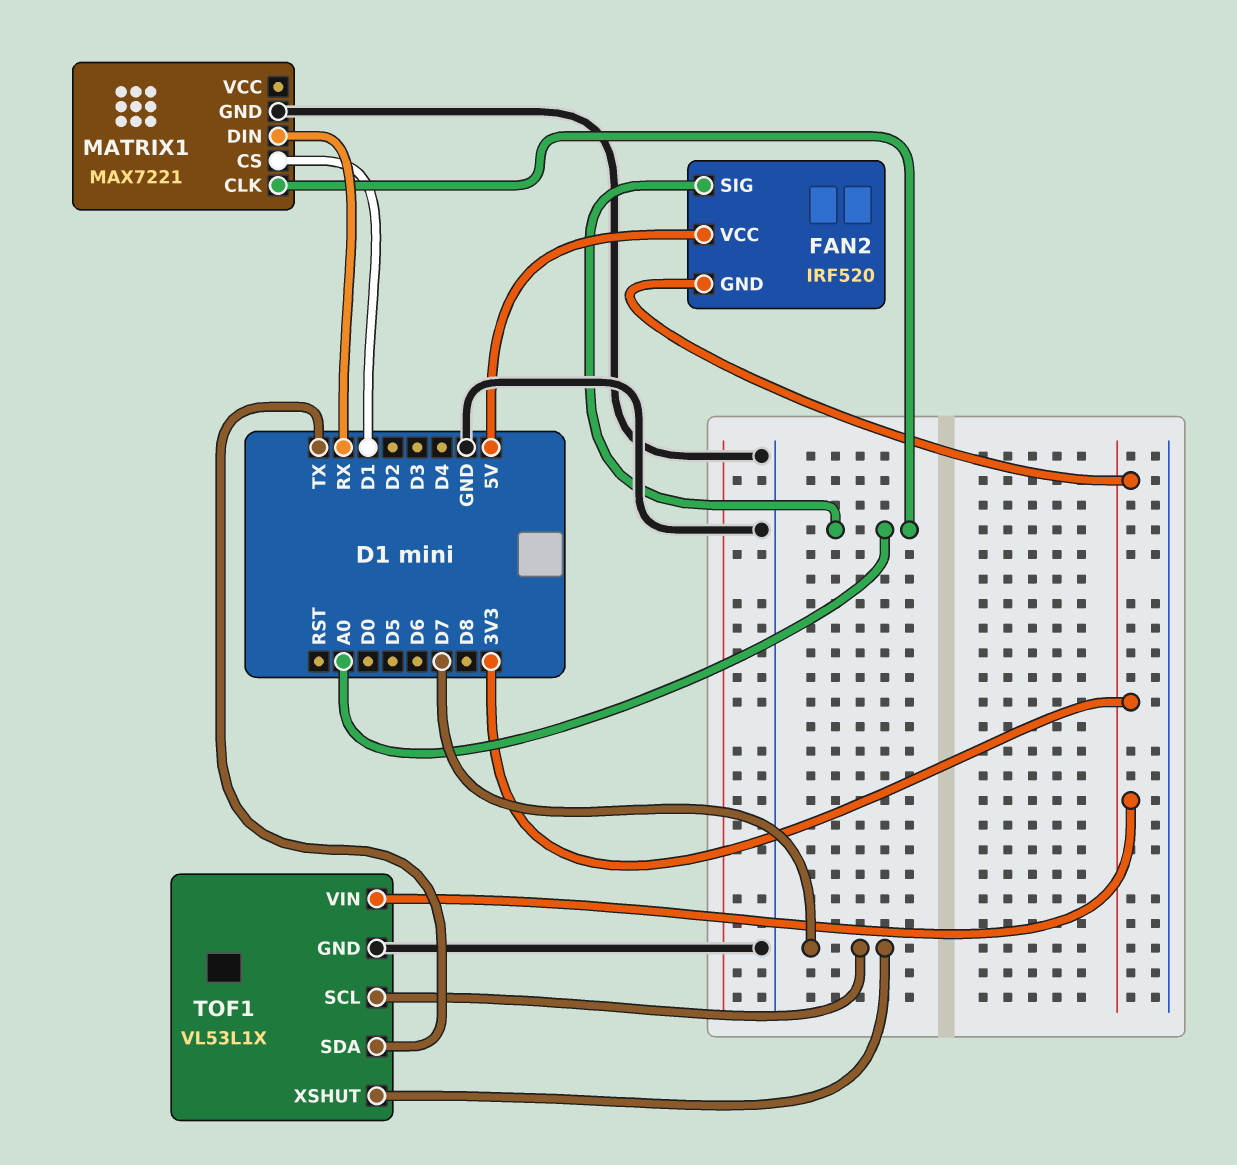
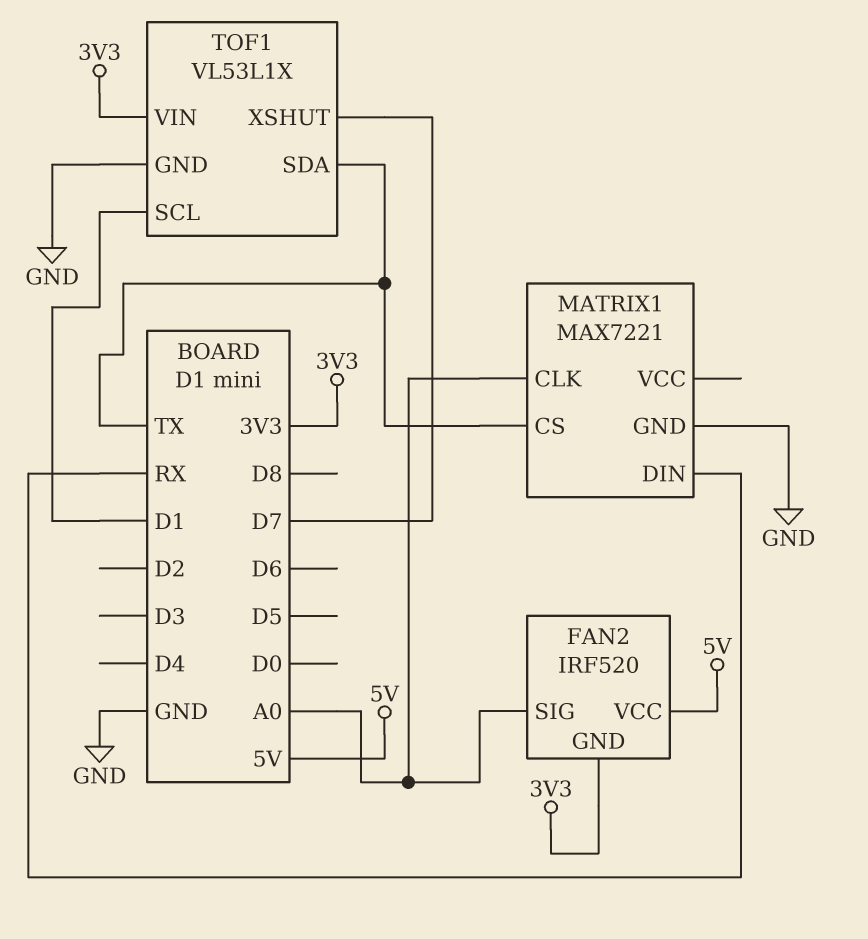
MATRIX1 pin CS: D1 -> TX
TOF1 pin SCL: D7 -> D1

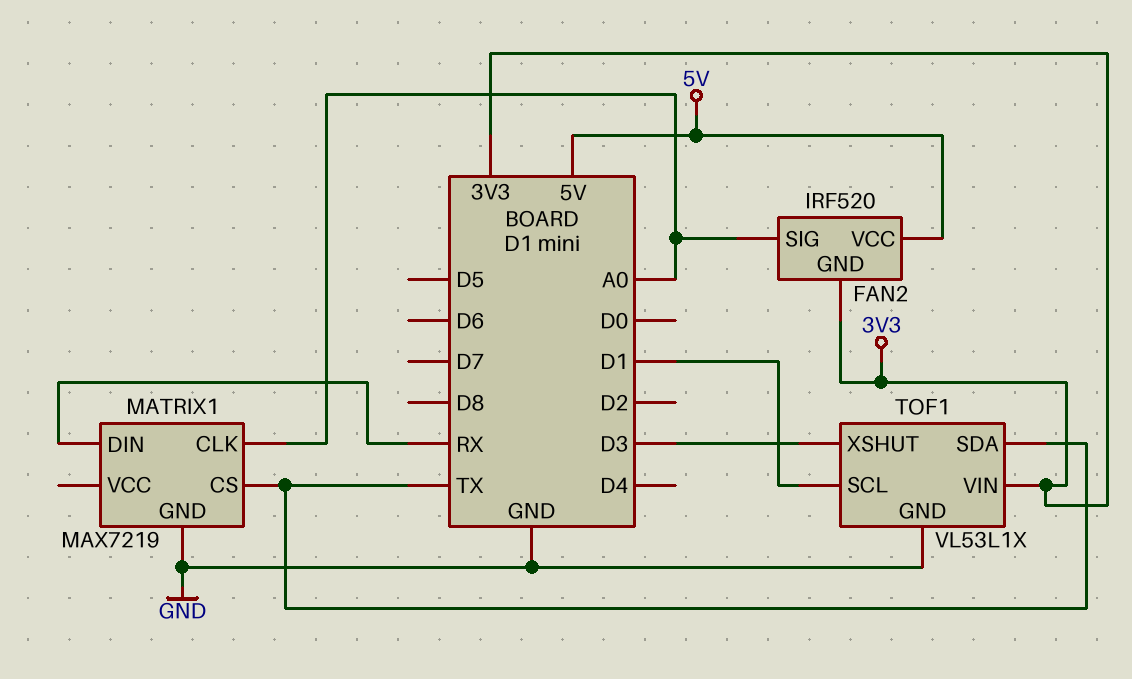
MATRIX1: MAX7221 -> MAX7219
TOF1 pin XSHUT: D7 -> D3

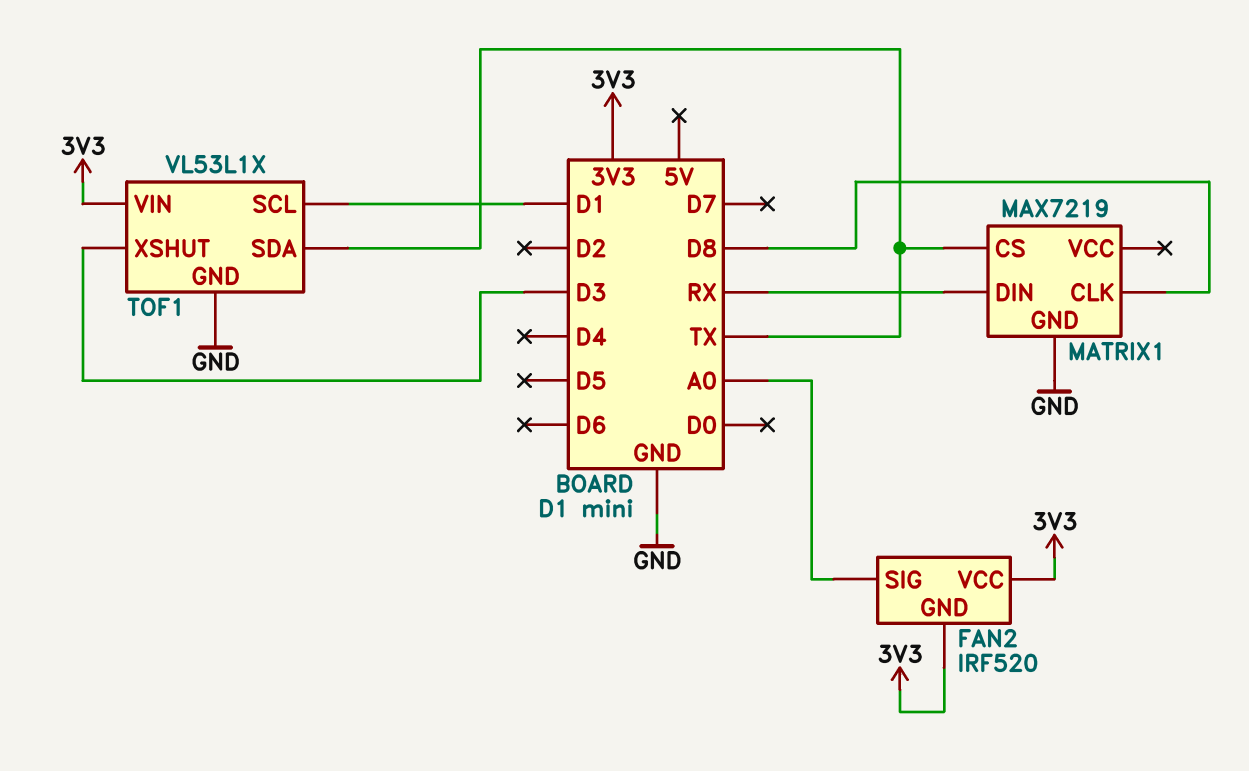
FAN2 pin VCC: 5V -> 3V3
MATRIX1 pin CLK: A0 -> D8

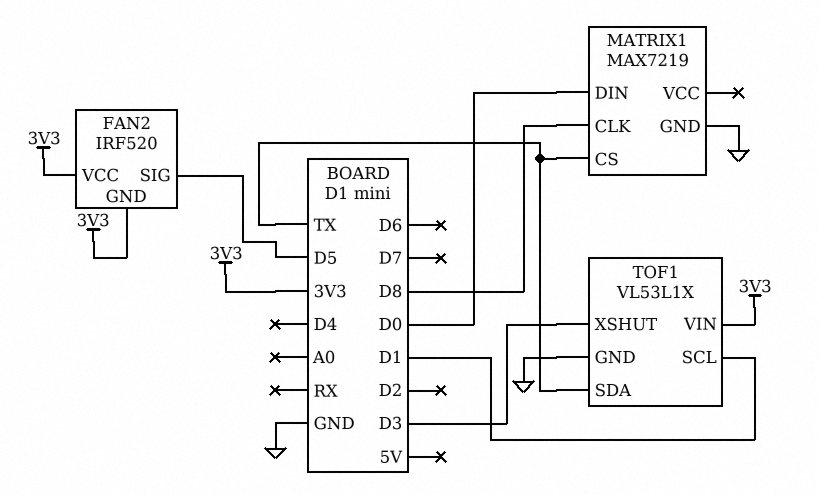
FAN2 pin SIG: A0 -> D5
MATRIX1 pin DIN: RX -> D0

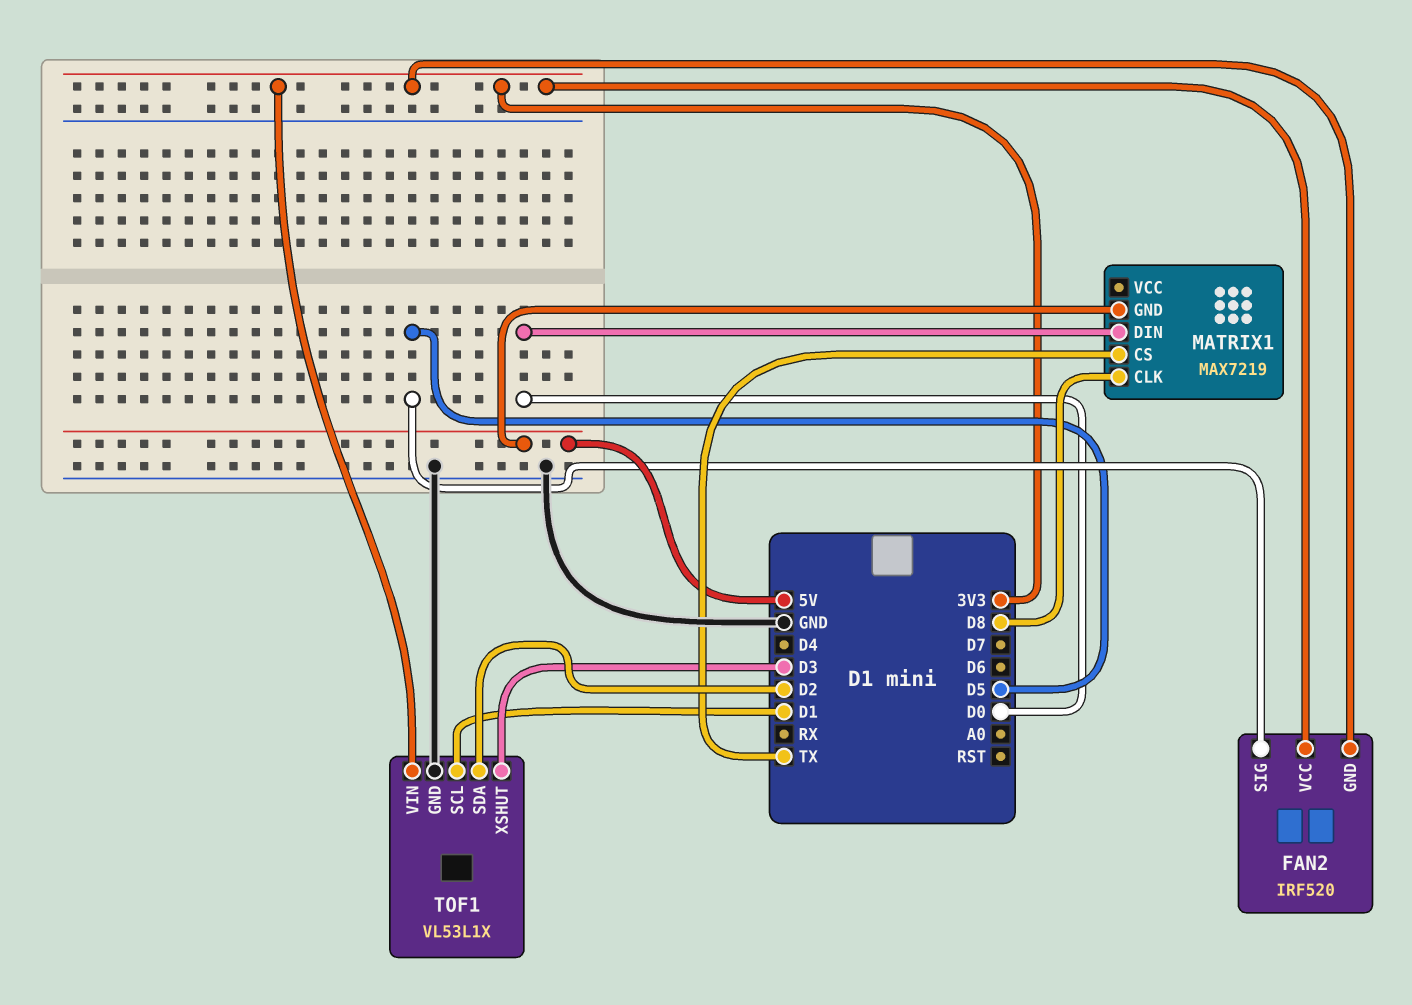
MATRIX1 pin GND: GND -> 5V
TOF1 pin SDA: TX -> D2

